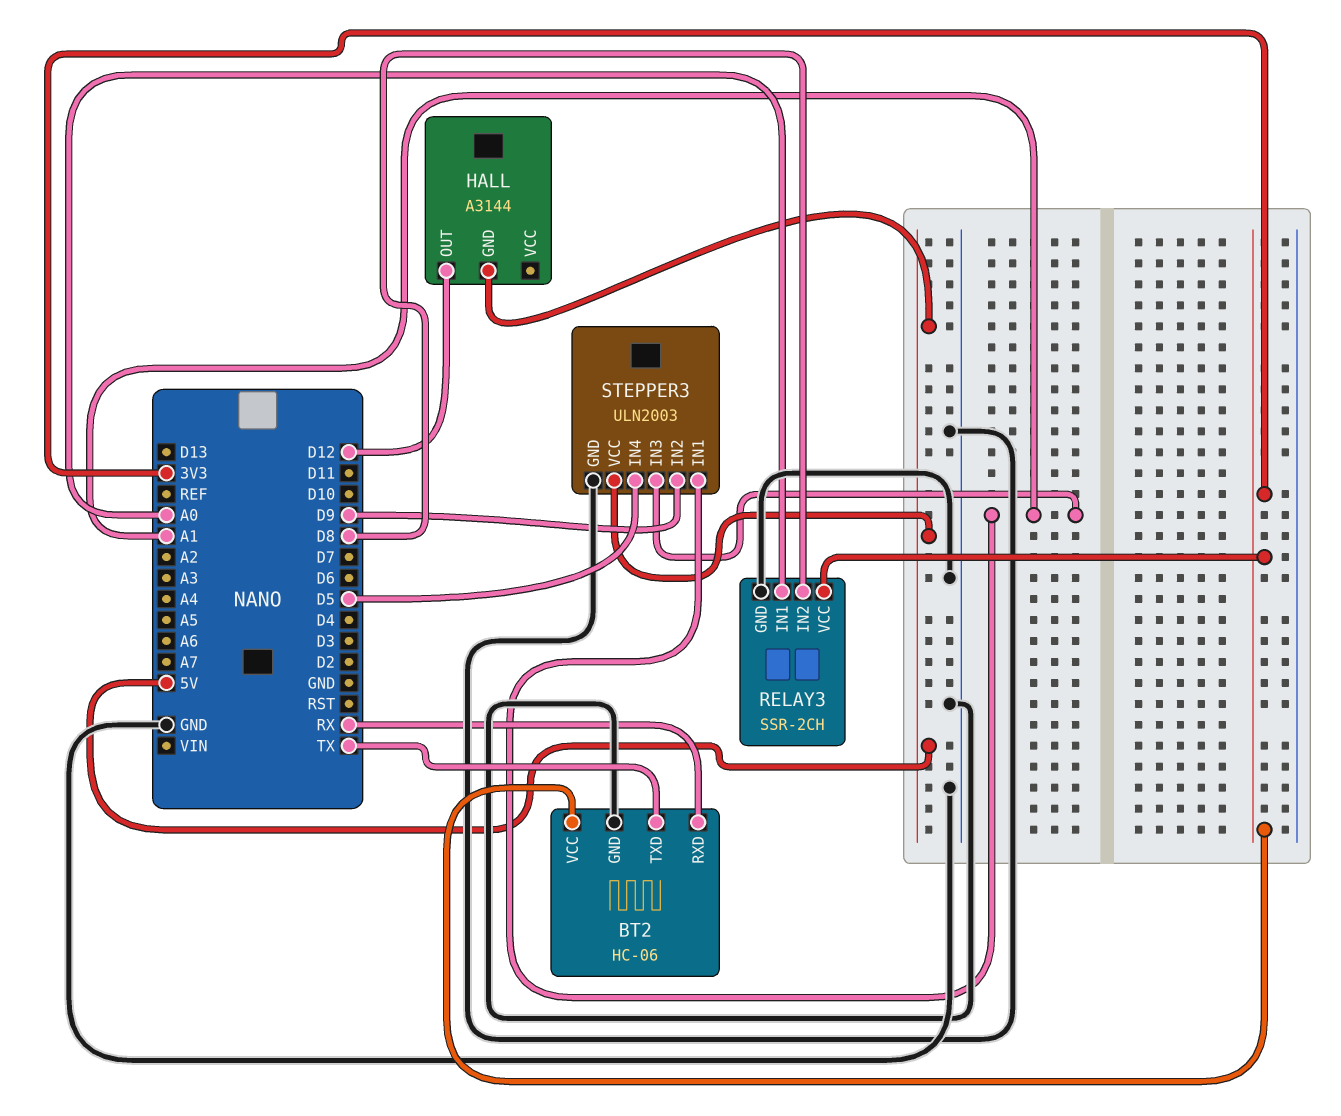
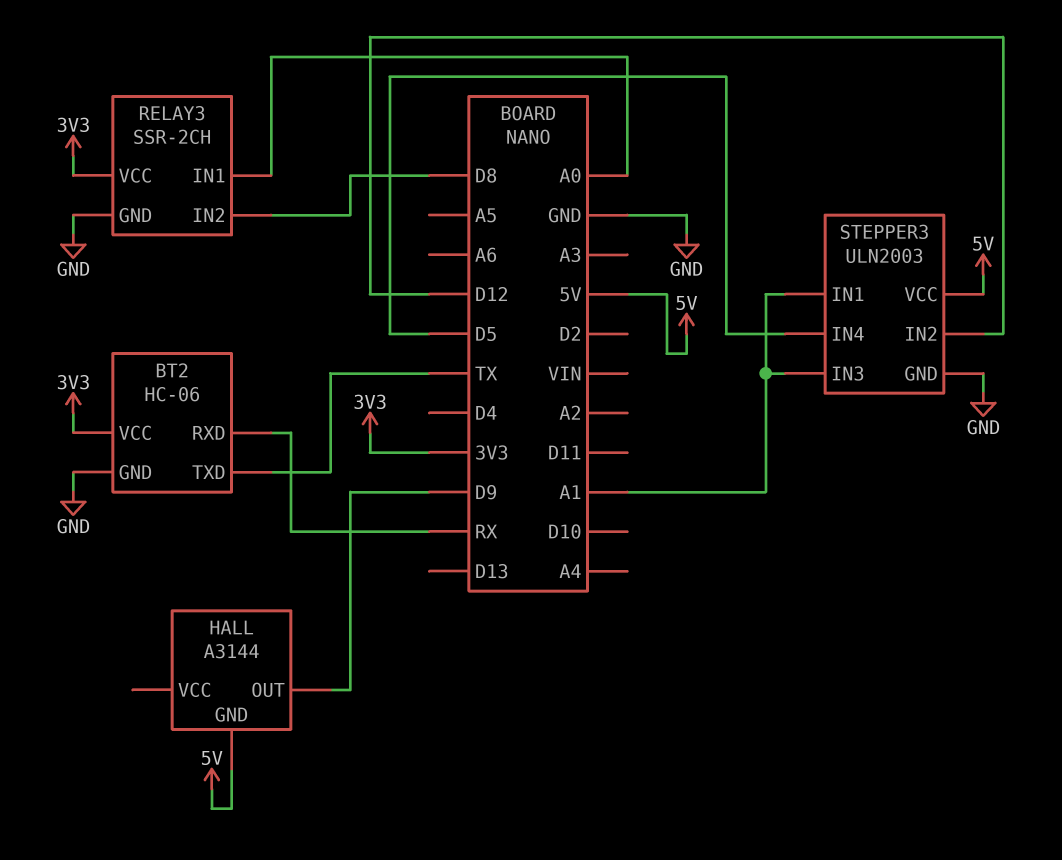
HALL pin OUT: D12 -> D9
STEPPER3 pin IN2: D9 -> D12

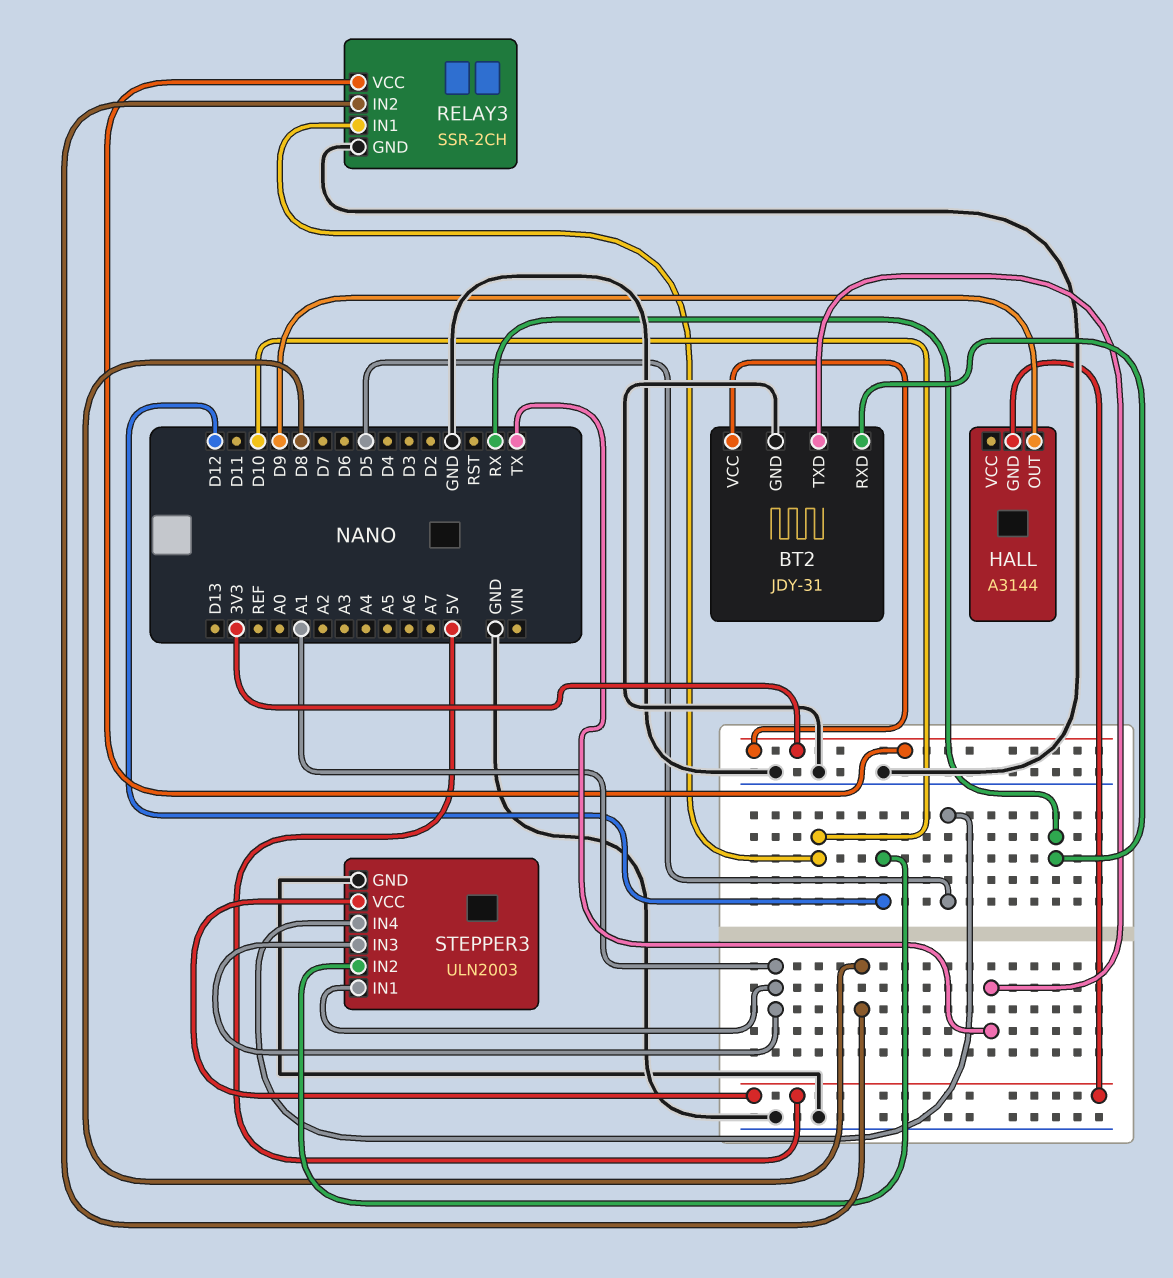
BT2: HC-06 -> JDY-31
RELAY3 pin IN1: A0 -> D10

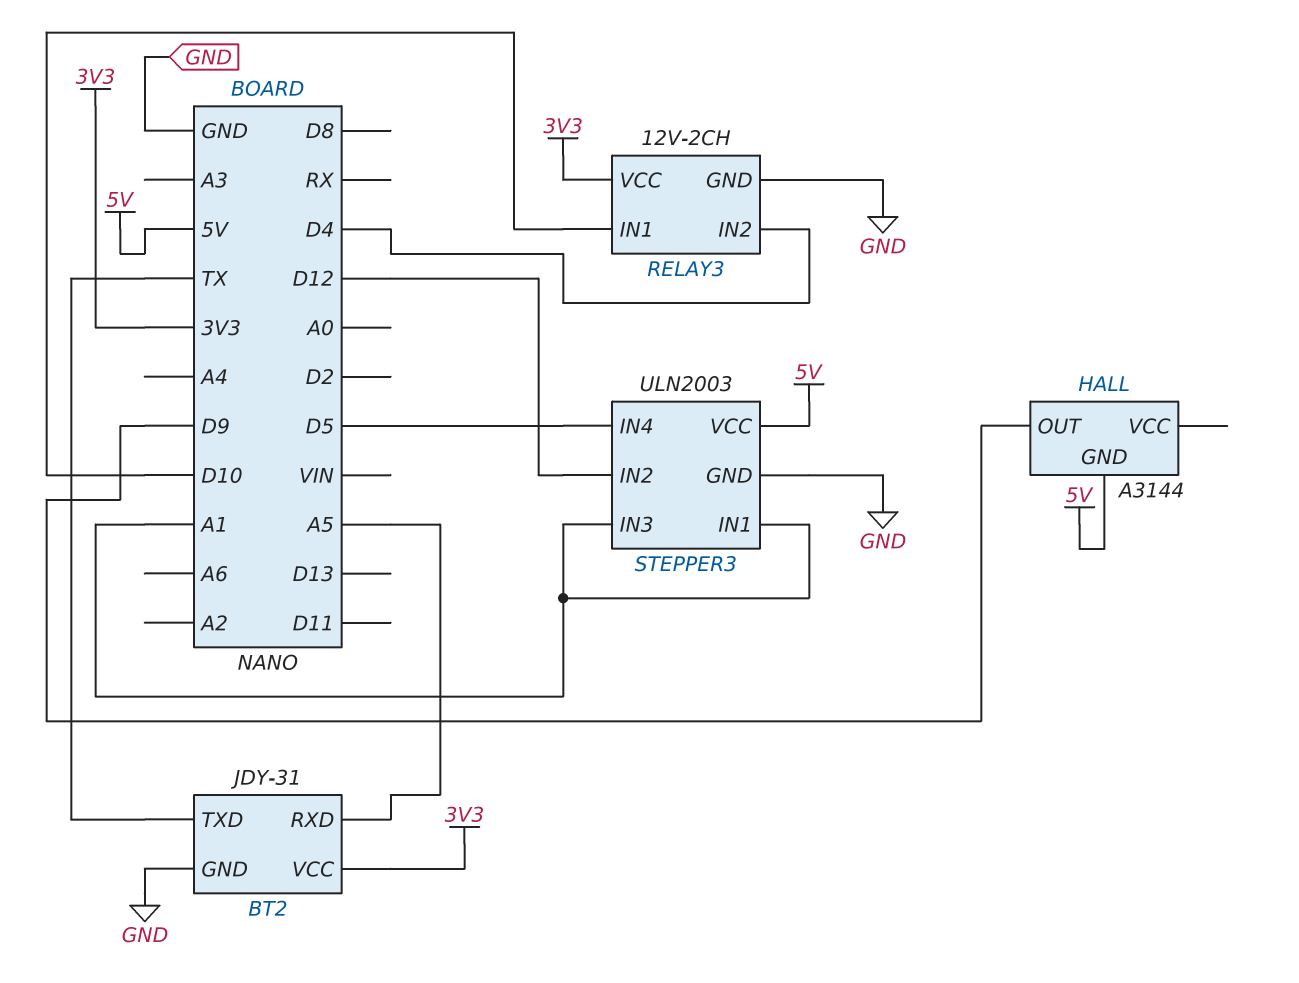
BT2 pin RXD: RX -> A5
RELAY3: SSR-2CH -> 12V-2CH
RELAY3 pin IN2: D8 -> D4

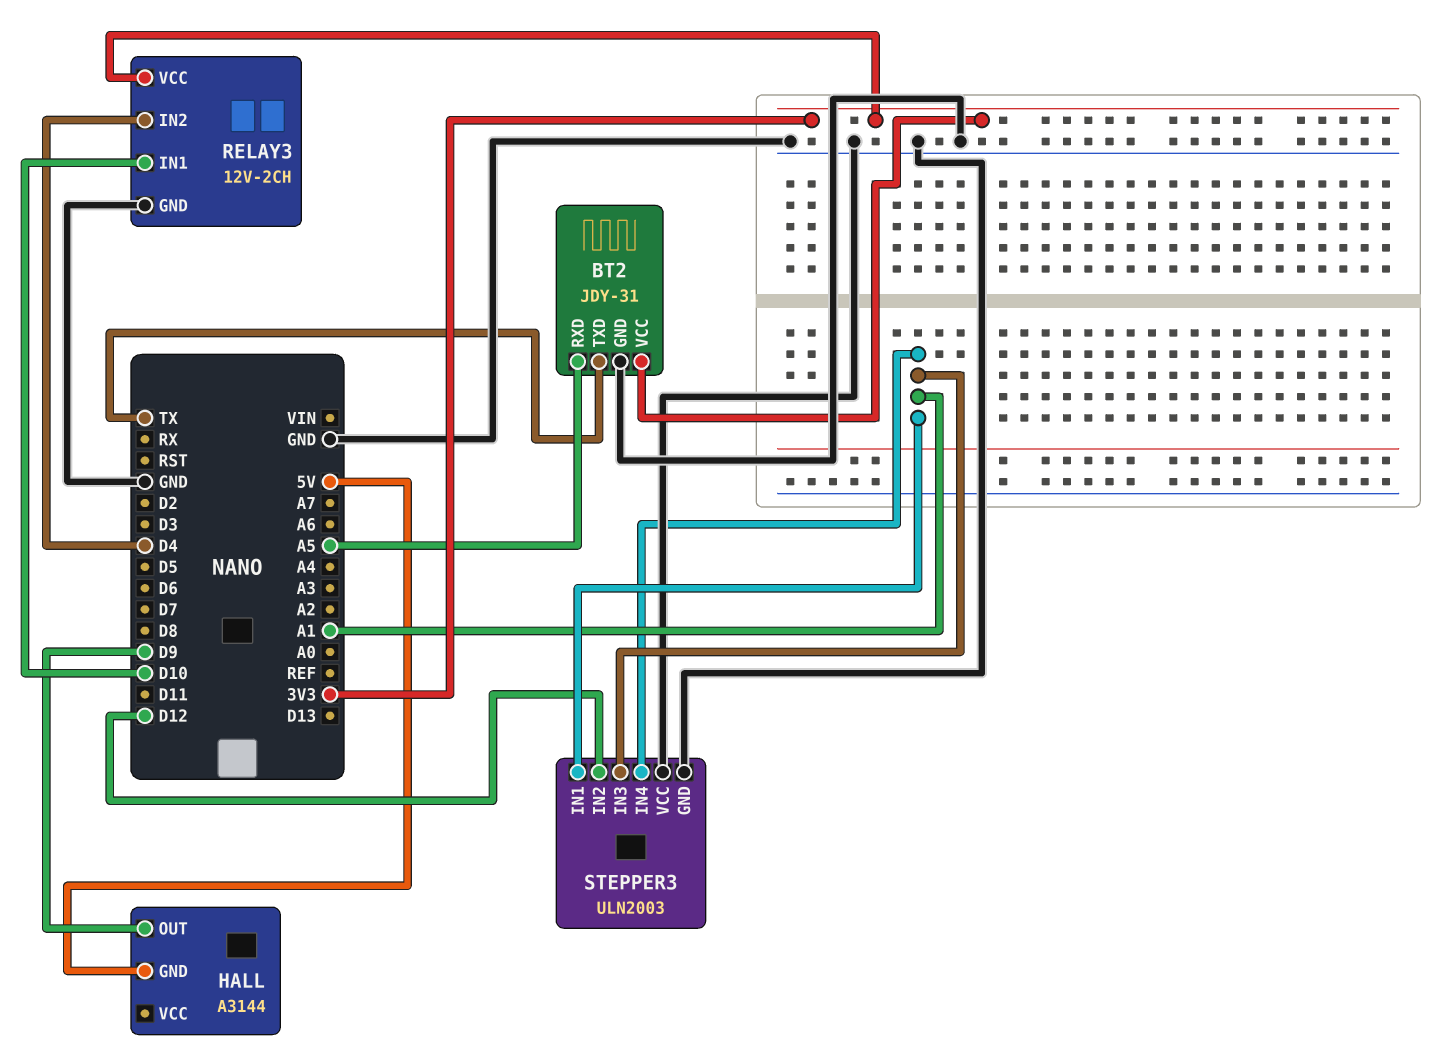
STEPPER3 pin IN4: D5 -> A1
STEPPER3 pin VCC: 5V -> GND

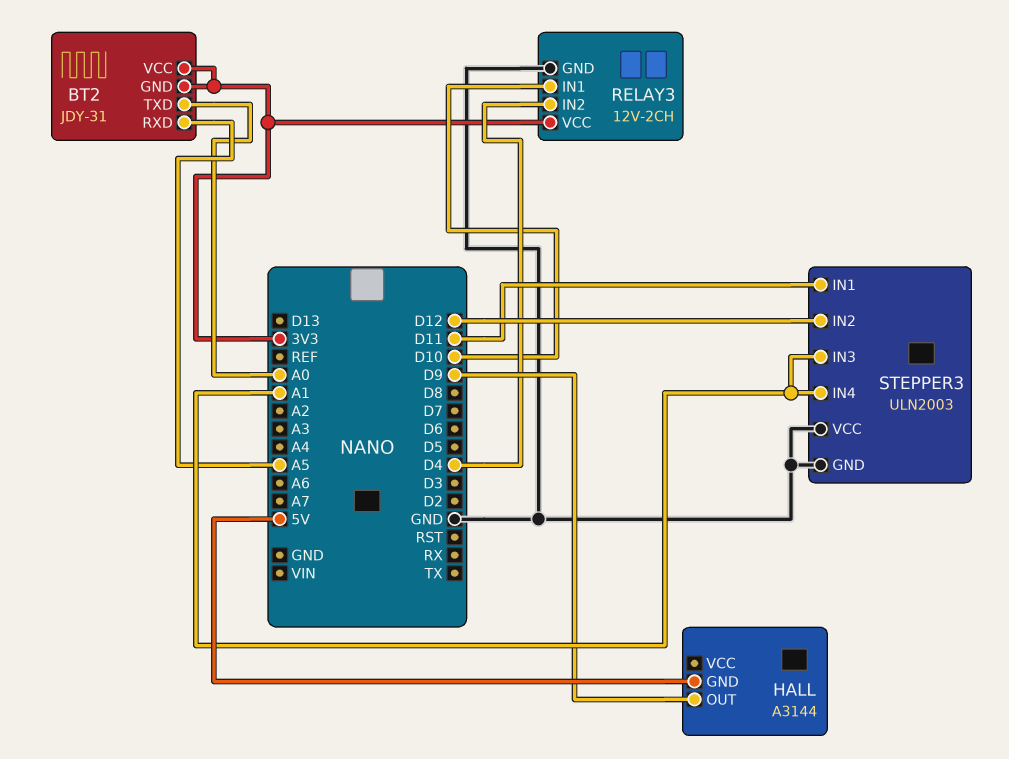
BT2 pin GND: GND -> 3V3
BT2 pin TXD: TX -> A0
STEPPER3 pin IN1: A1 -> D11

